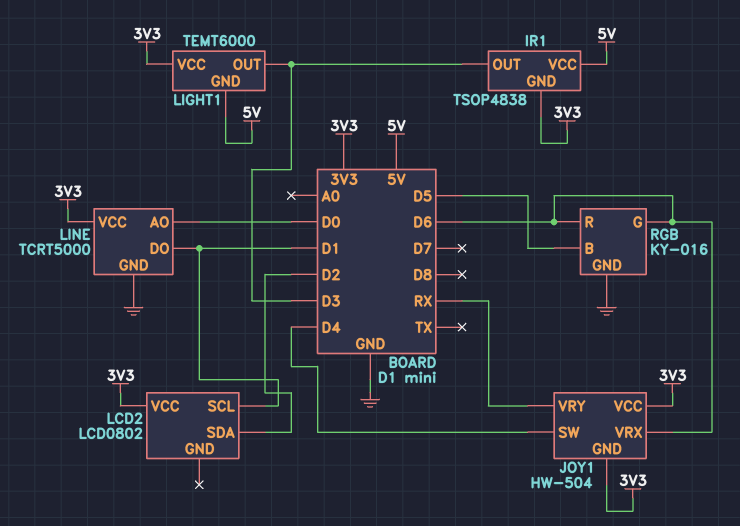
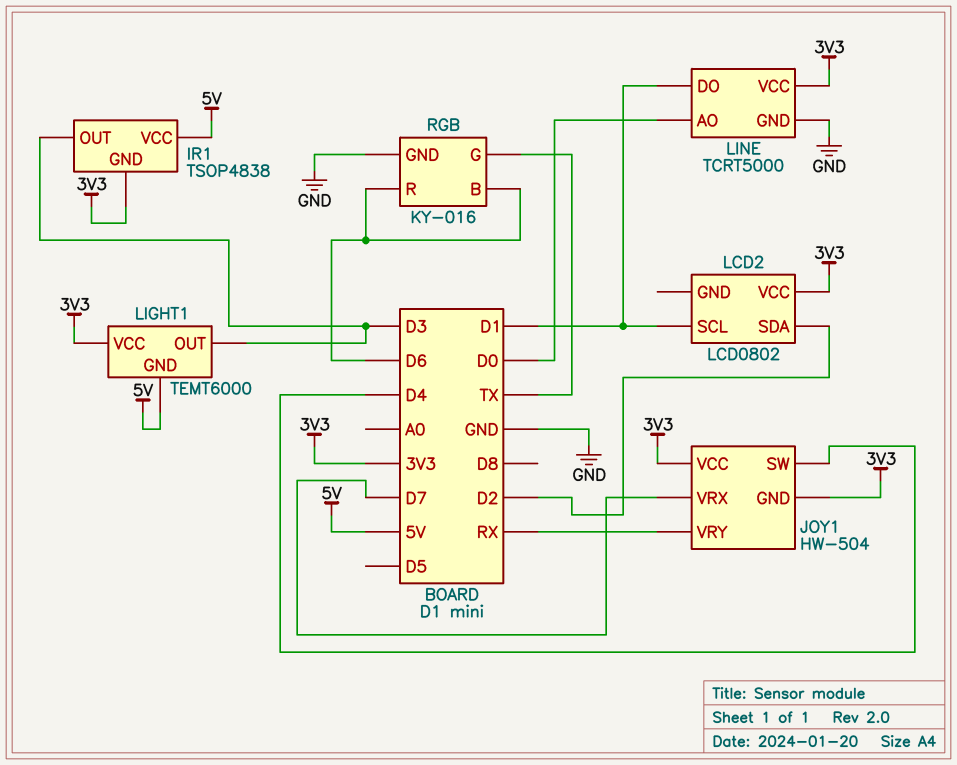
JOY1 pin VRX: D6 -> D7
RGB pin B: D5 -> D6
RGB pin G: D6 -> TX

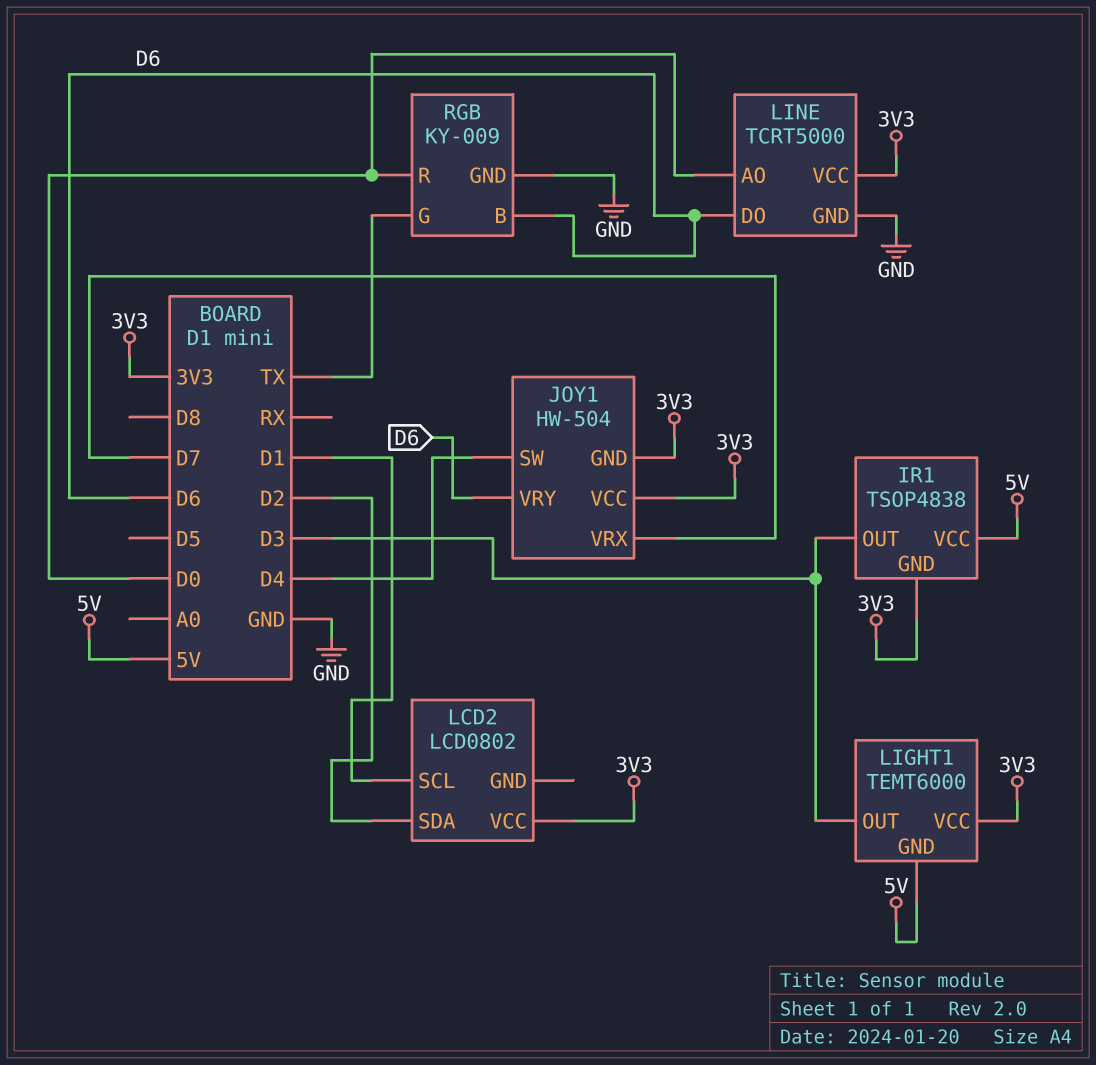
JOY1 pin VRY: RX -> D6
LINE pin DO: D1 -> D6
RGB: KY-016 -> KY-009
RGB pin R: D6 -> D0

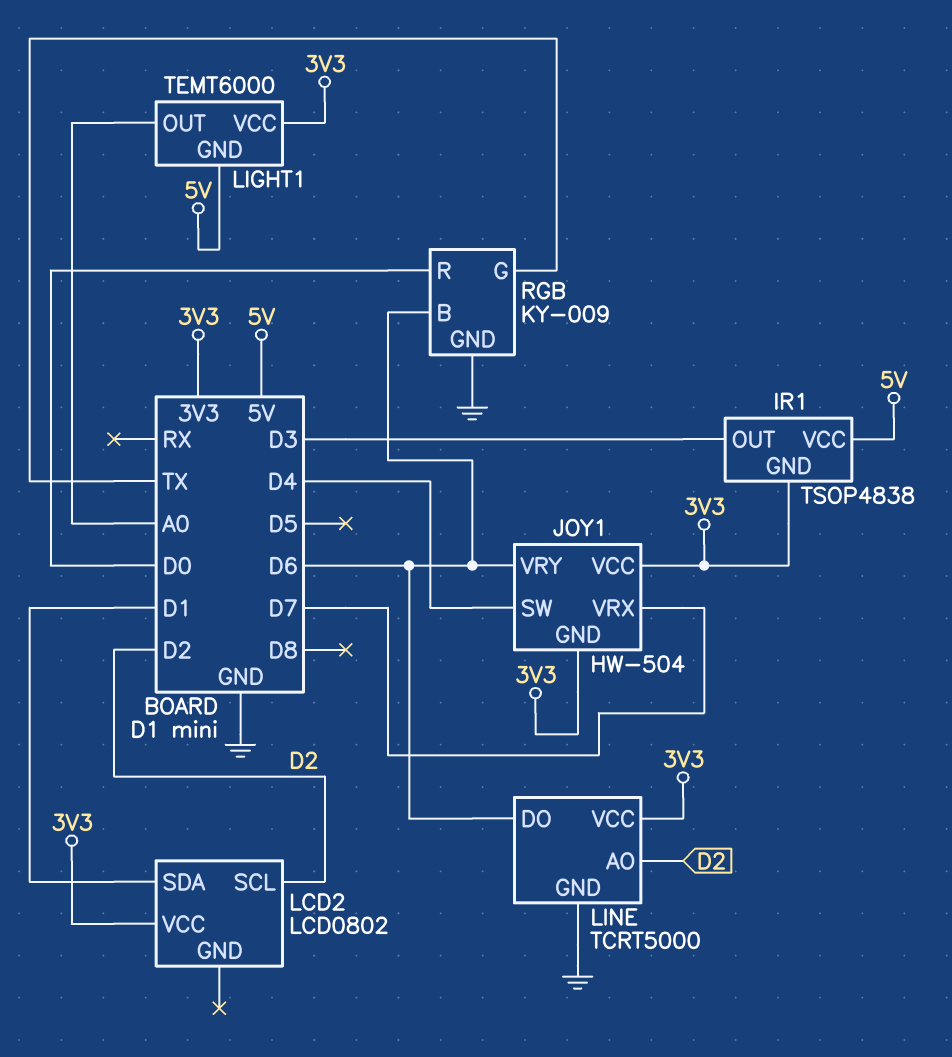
LCD2 pin SCL: D1 -> D2
LCD2 pin SDA: D2 -> D1
LIGHT1 pin OUT: D3 -> A0
LINE pin AO: D0 -> D2

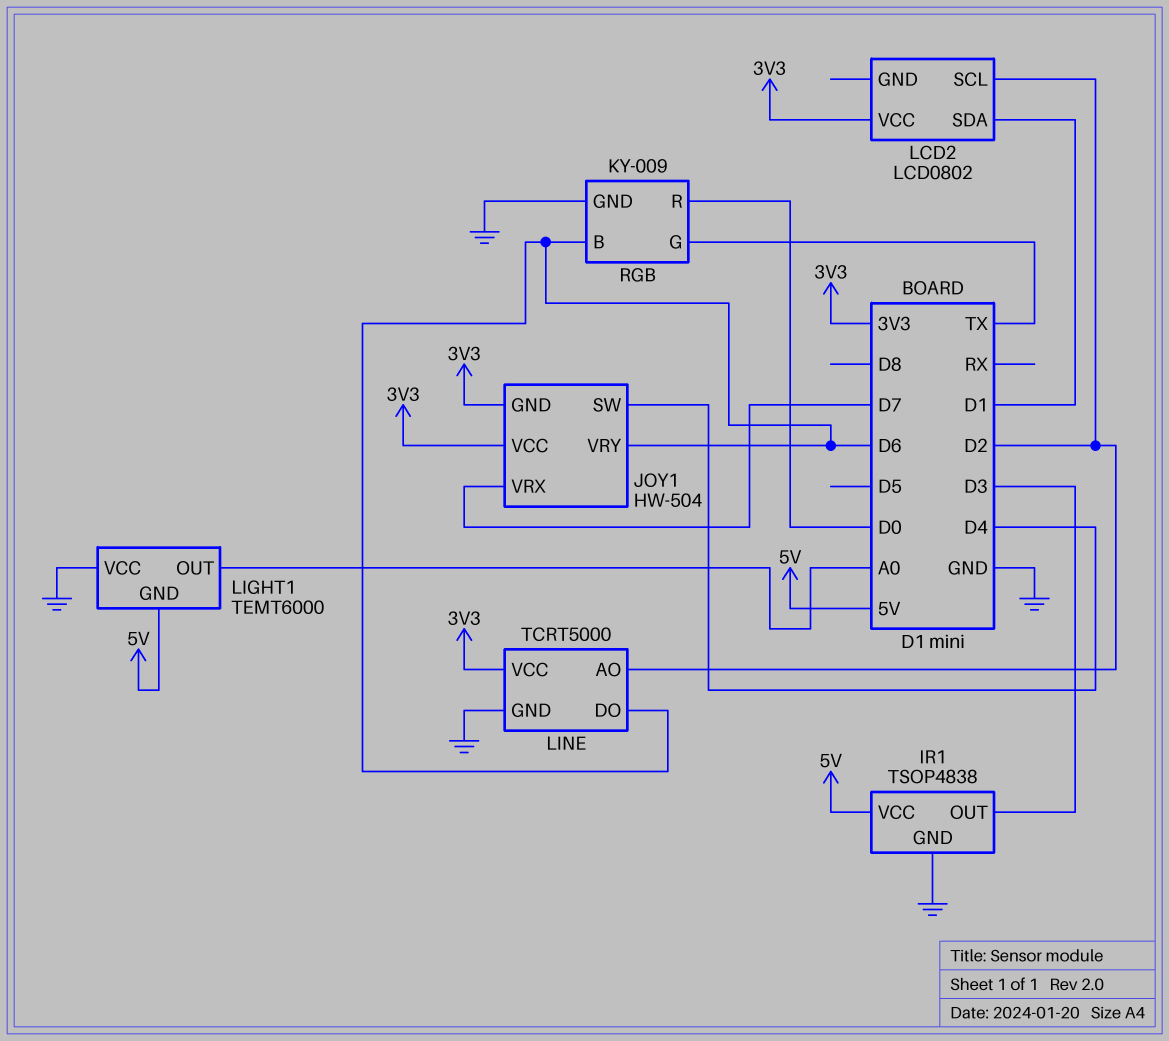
IR1 pin GND: 3V3 -> GND
LIGHT1 pin VCC: 3V3 -> GND

